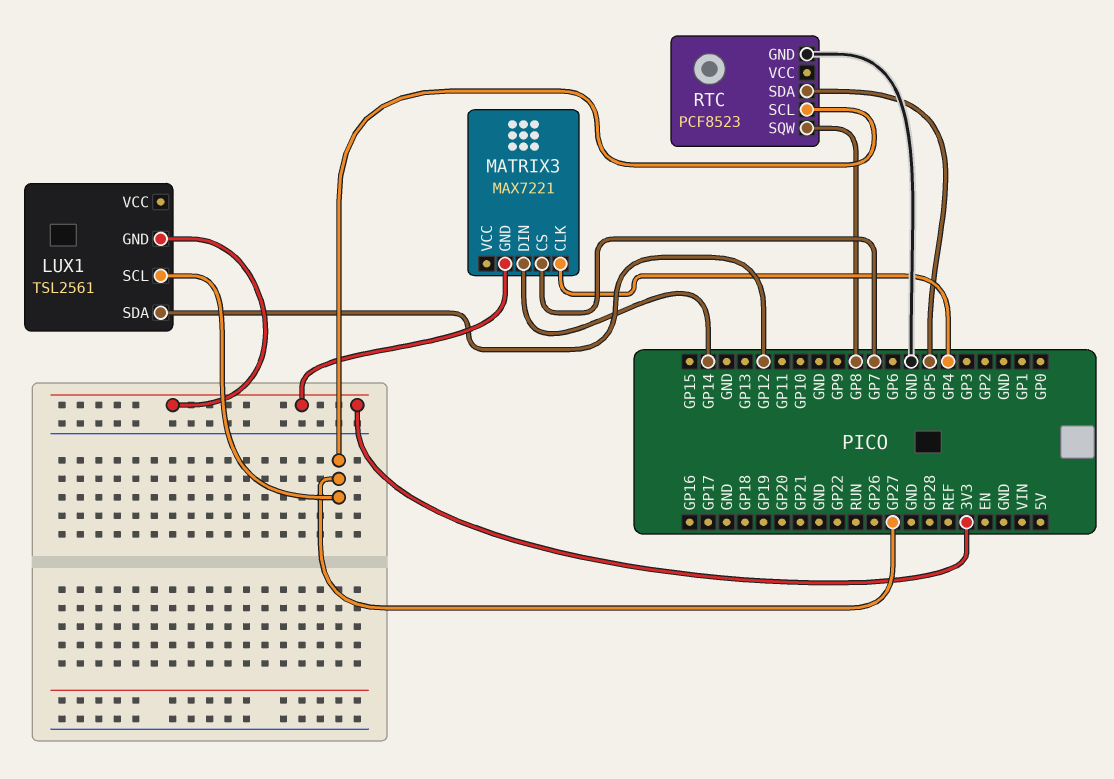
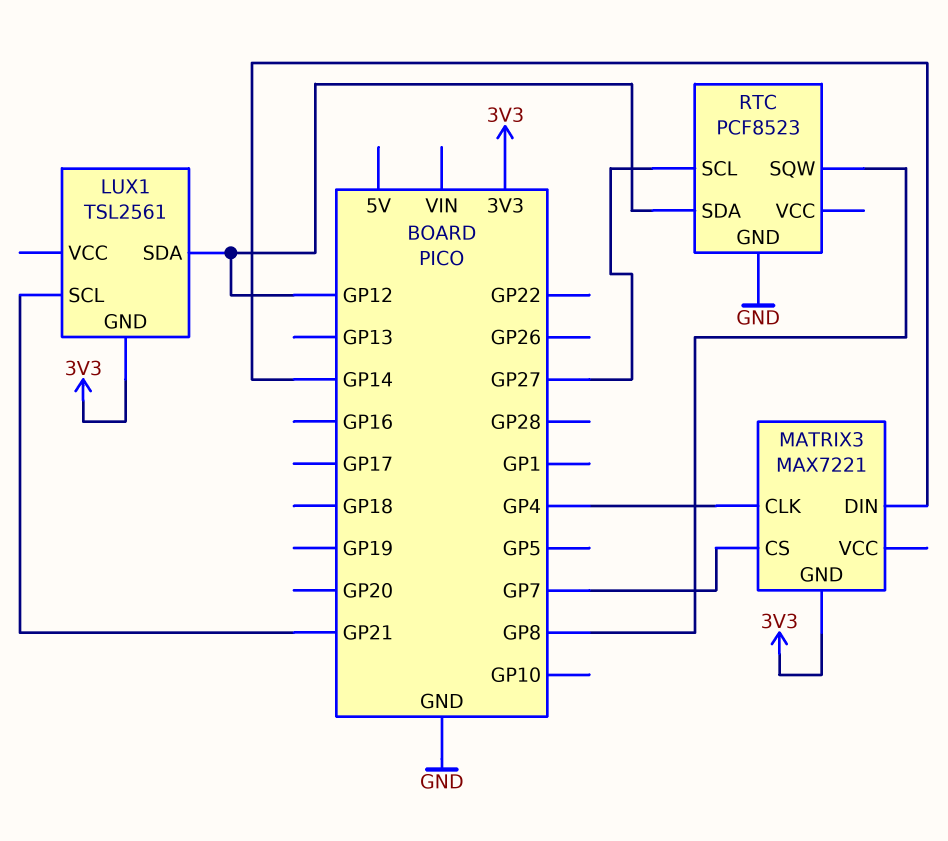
LUX1 pin SCL: GP27 -> GP21
RTC pin SDA: GP5 -> GP12

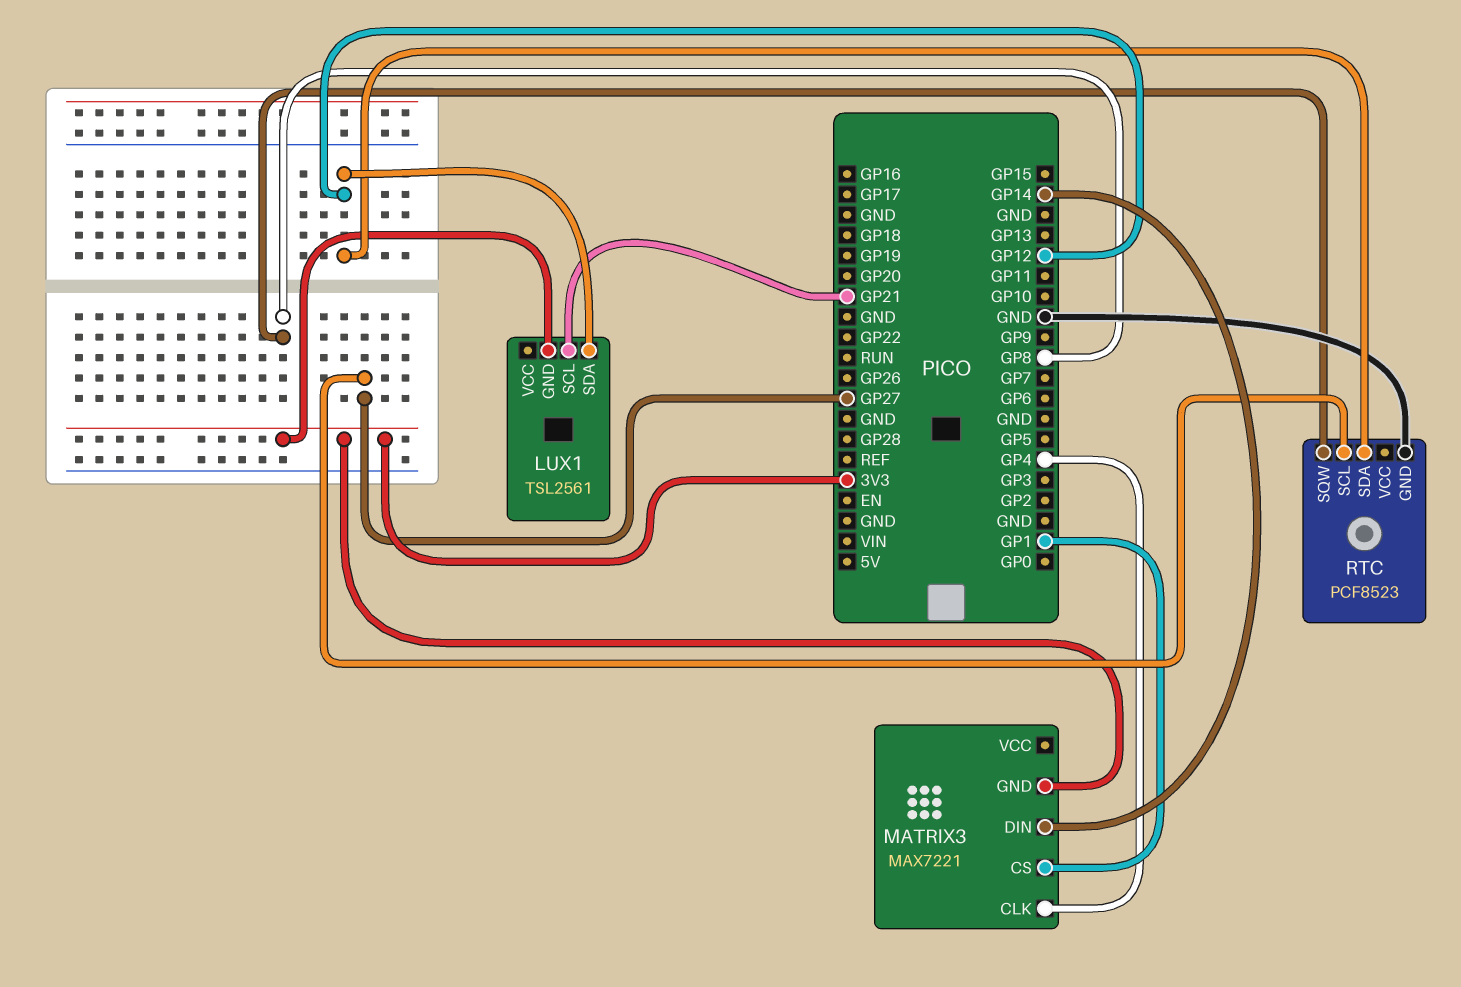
MATRIX3 pin CS: GP7 -> GP1

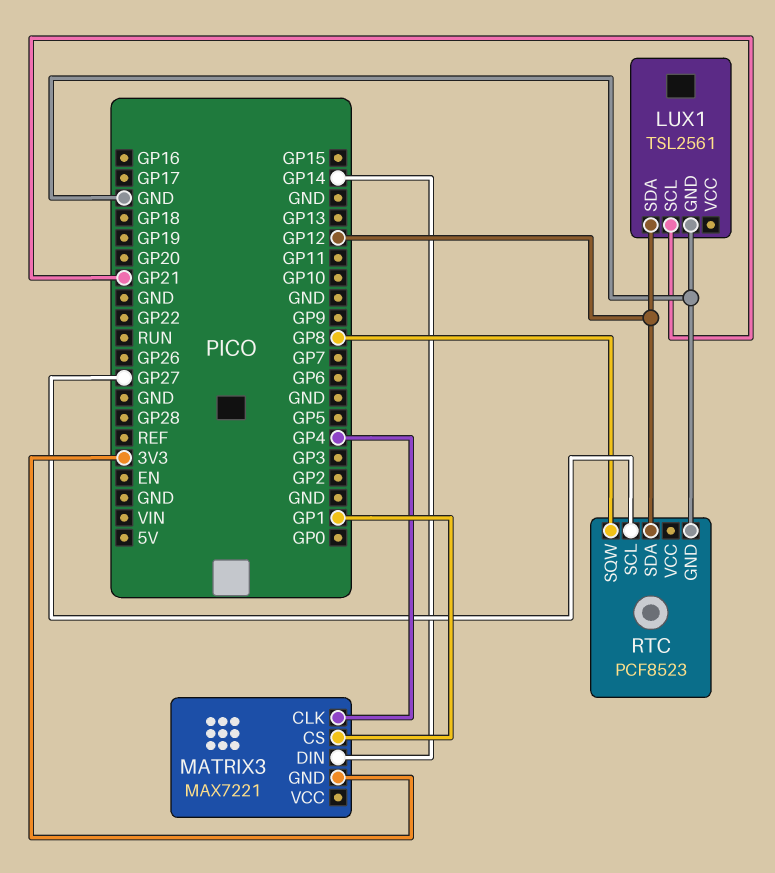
LUX1 pin GND: 3V3 -> GND

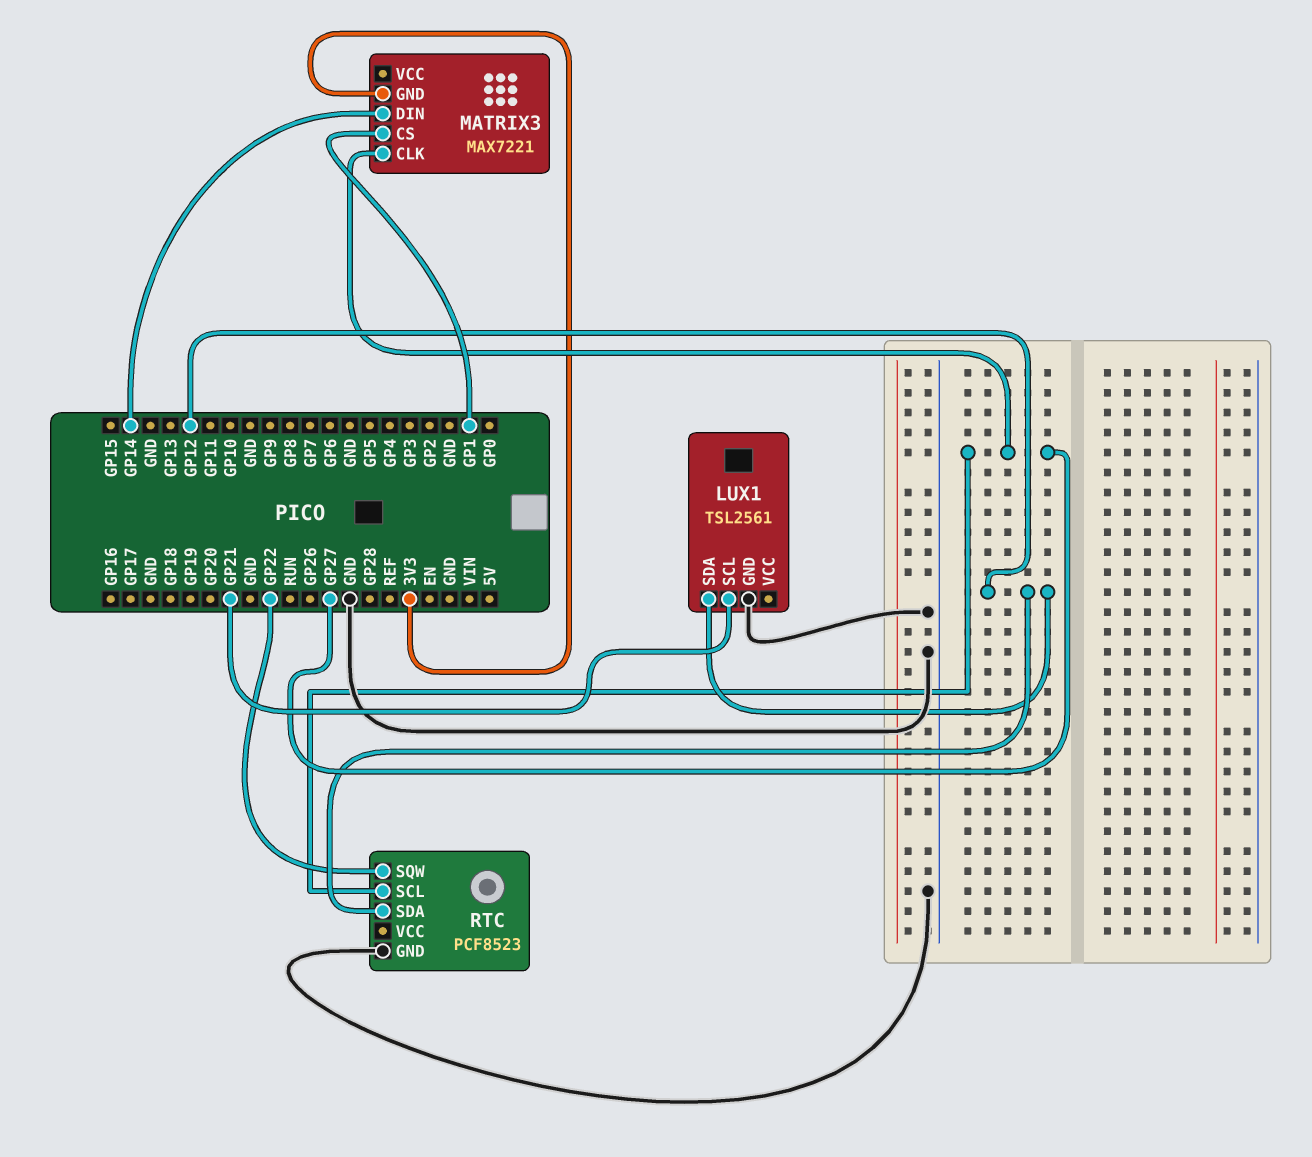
MATRIX3 pin CLK: GP4 -> GP27
RTC pin SQW: GP8 -> GP22

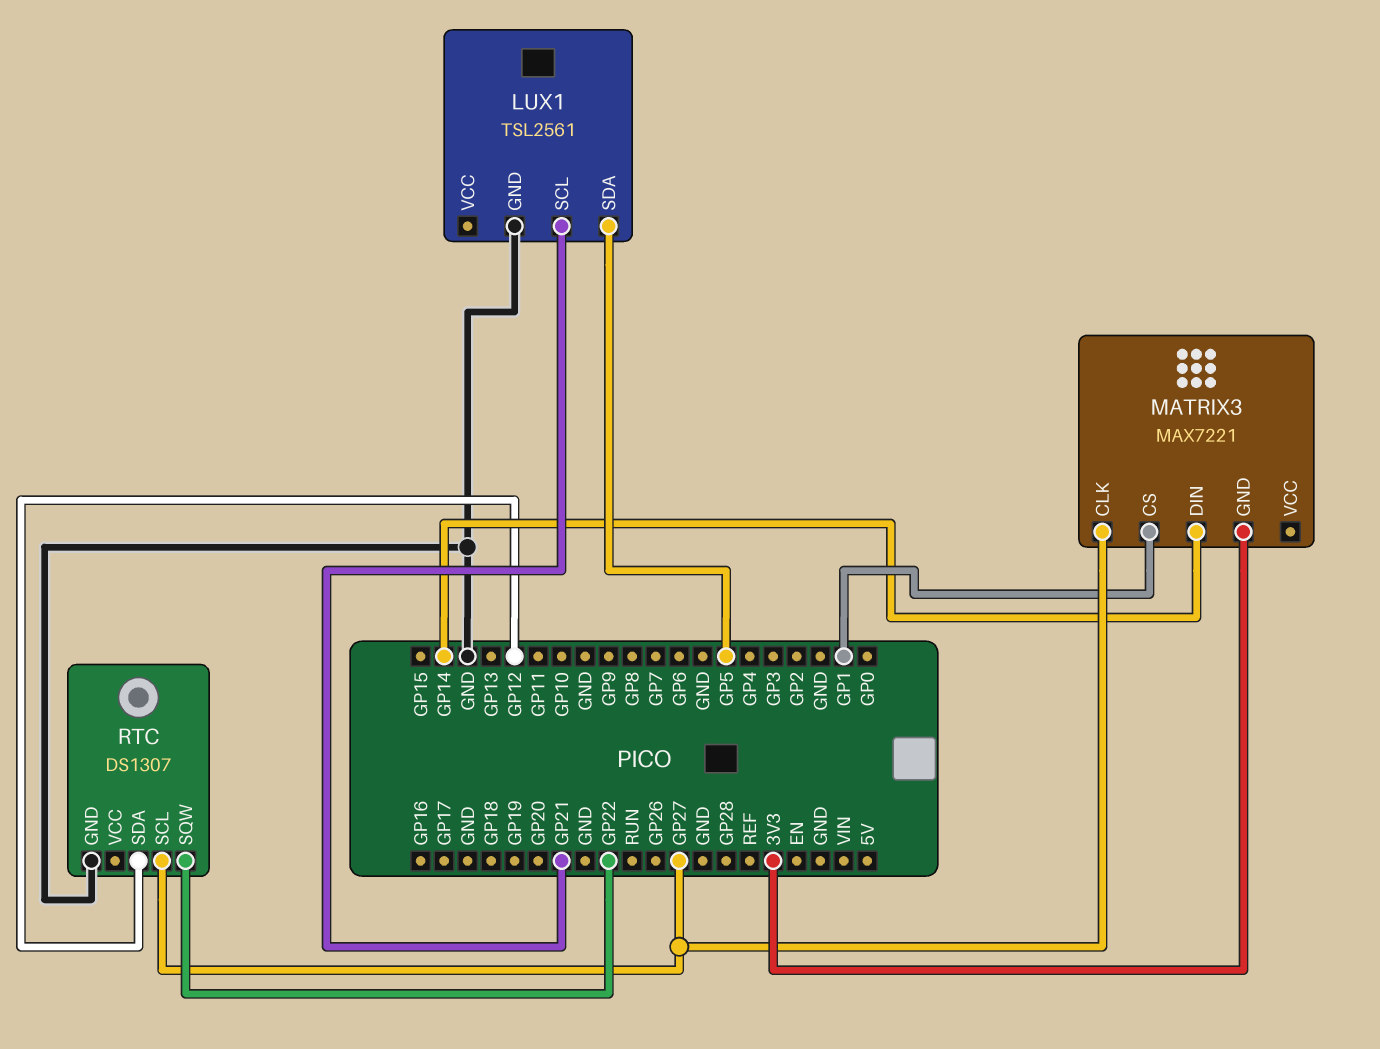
LUX1 pin SDA: GP12 -> GP5
RTC: PCF8523 -> DS1307

